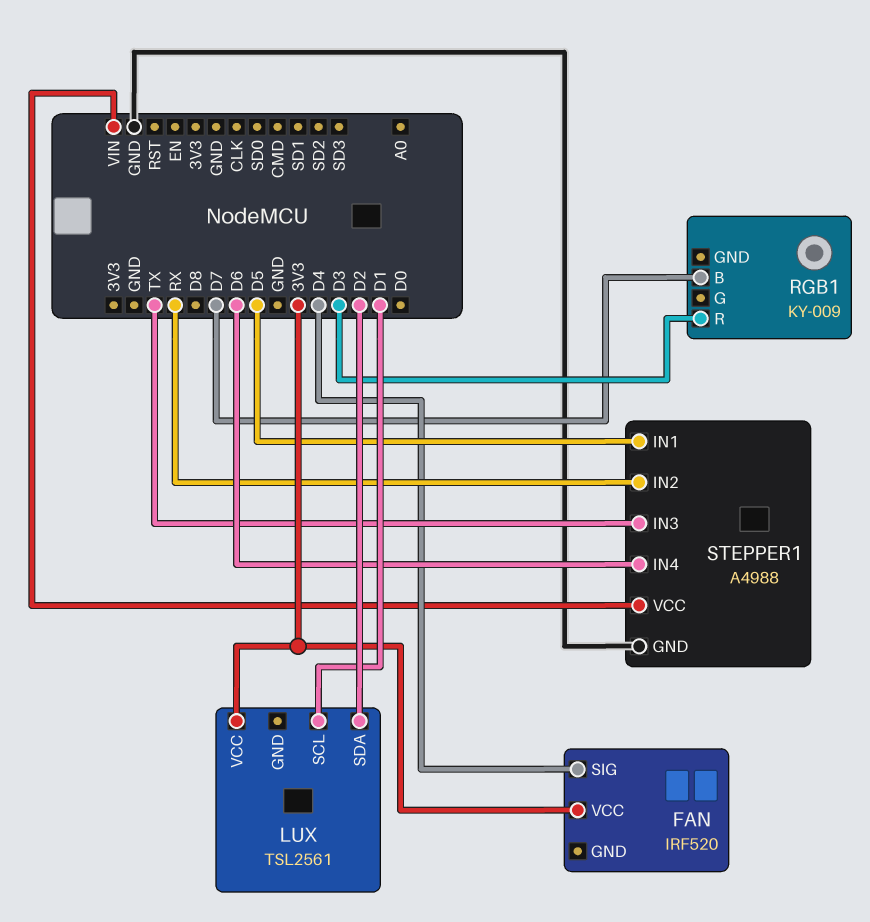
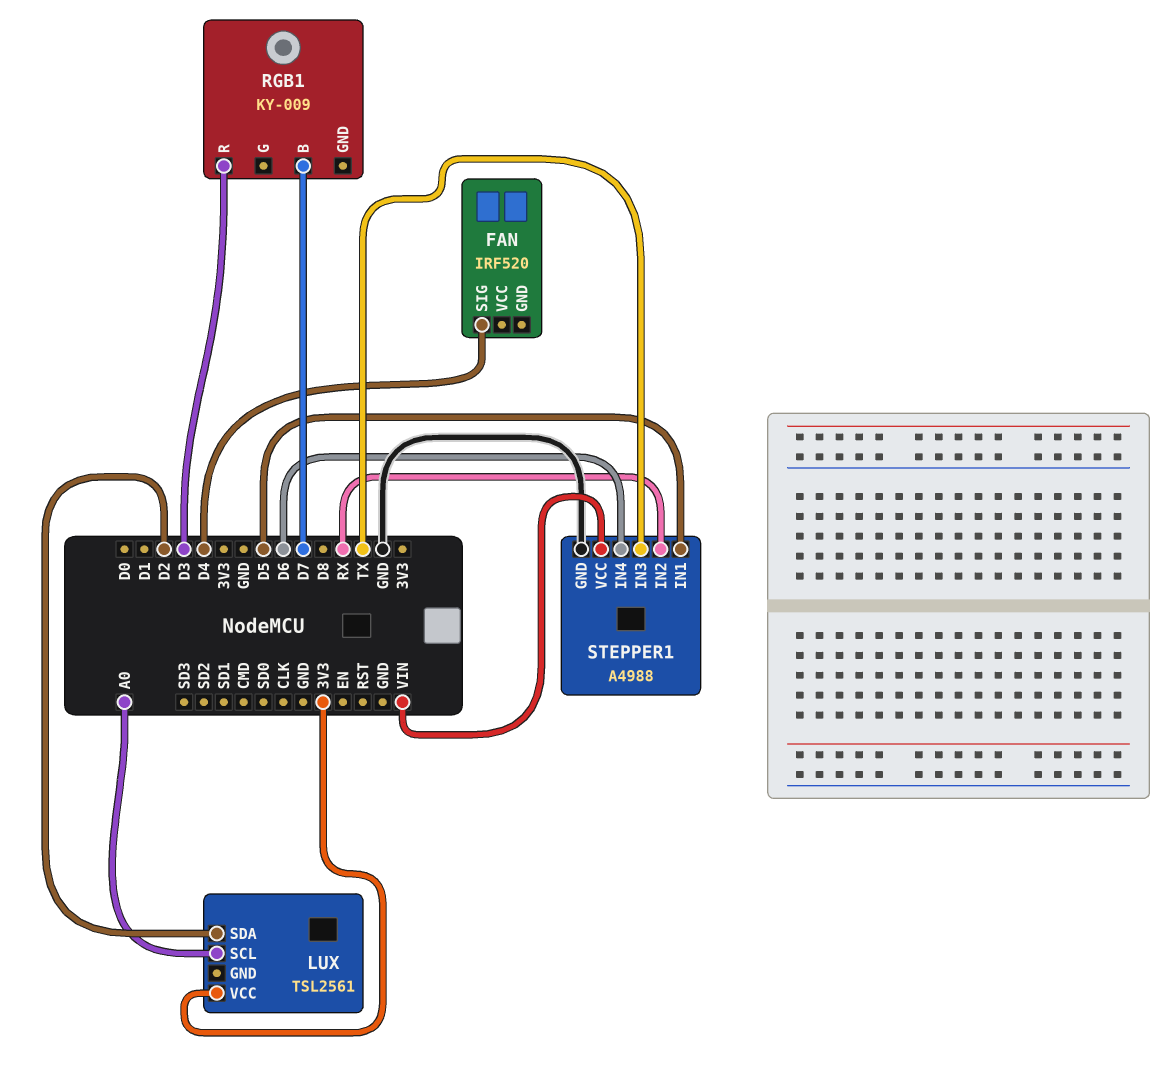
FAN pin VCC: 3V3 -> none
LUX pin SCL: D1 -> A0

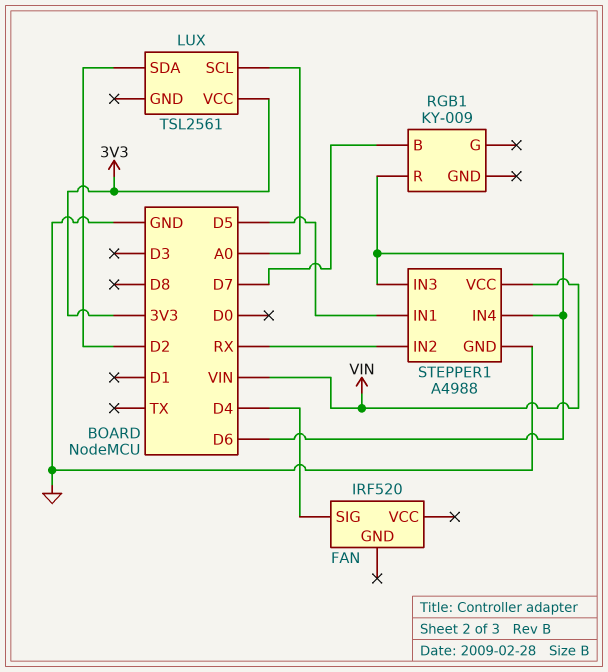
RGB1 pin R: D3 -> D6
STEPPER1 pin IN3: TX -> D6

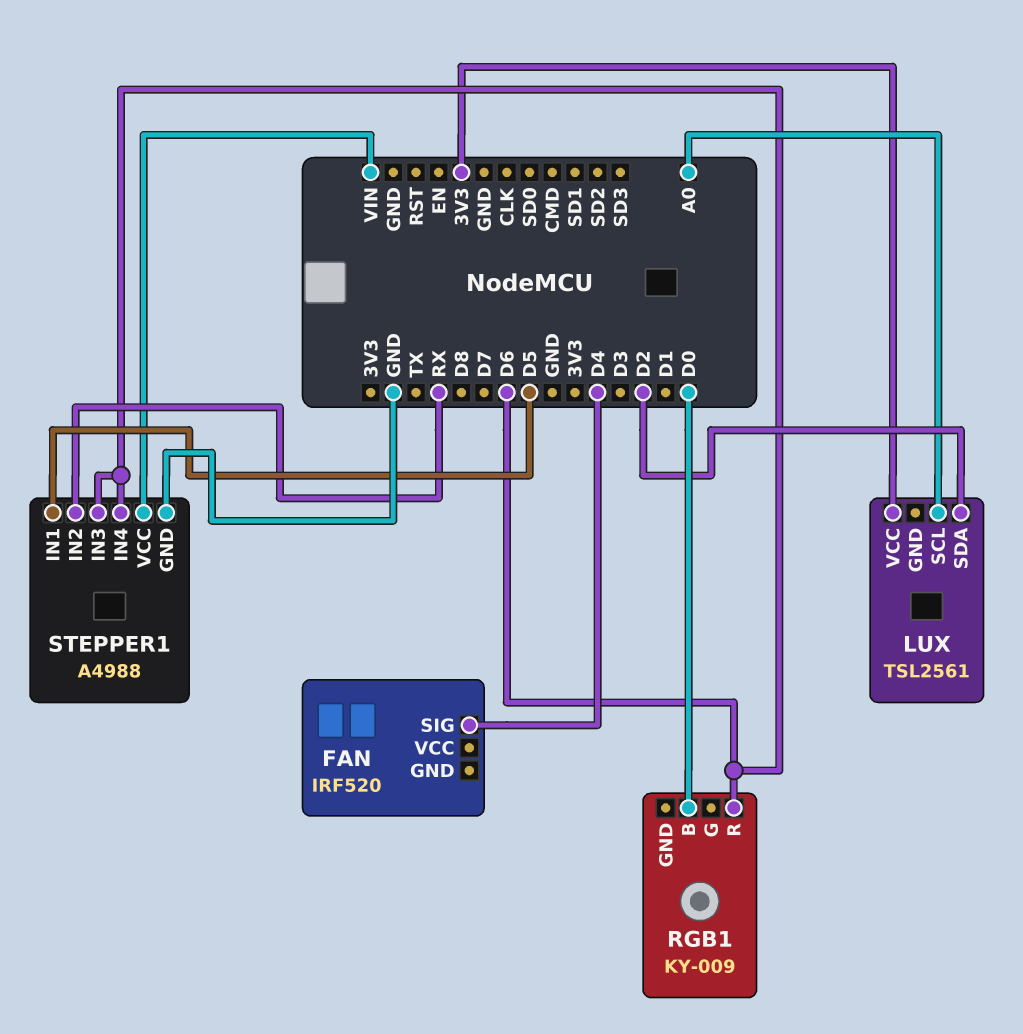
RGB1 pin B: D7 -> D0

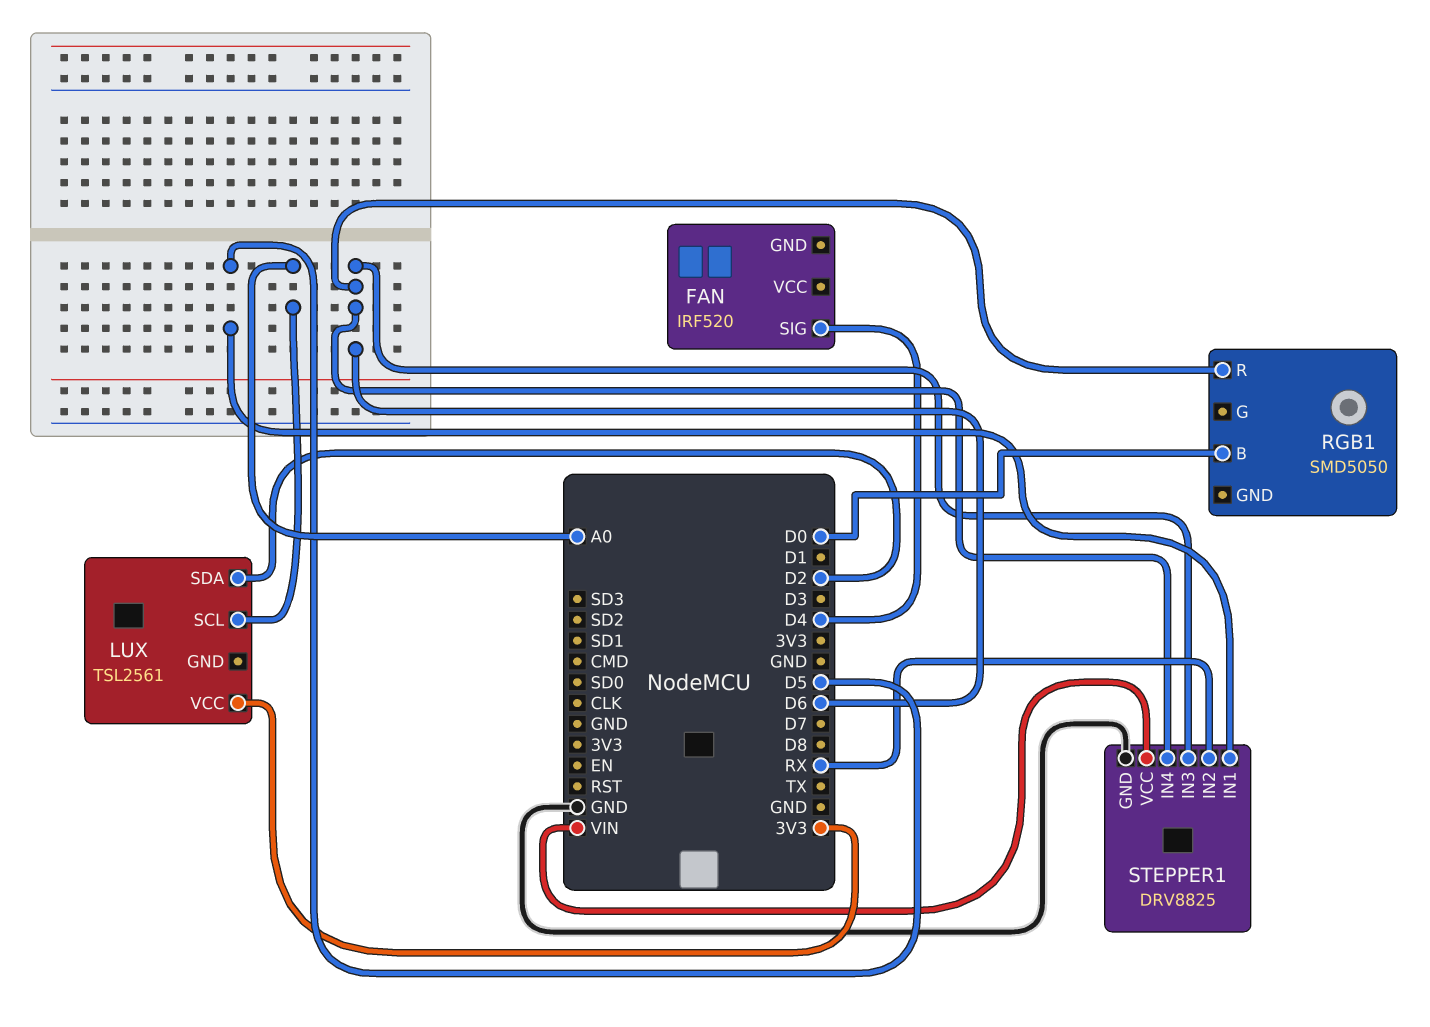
RGB1: KY-009 -> SMD5050
STEPPER1: A4988 -> DRV8825

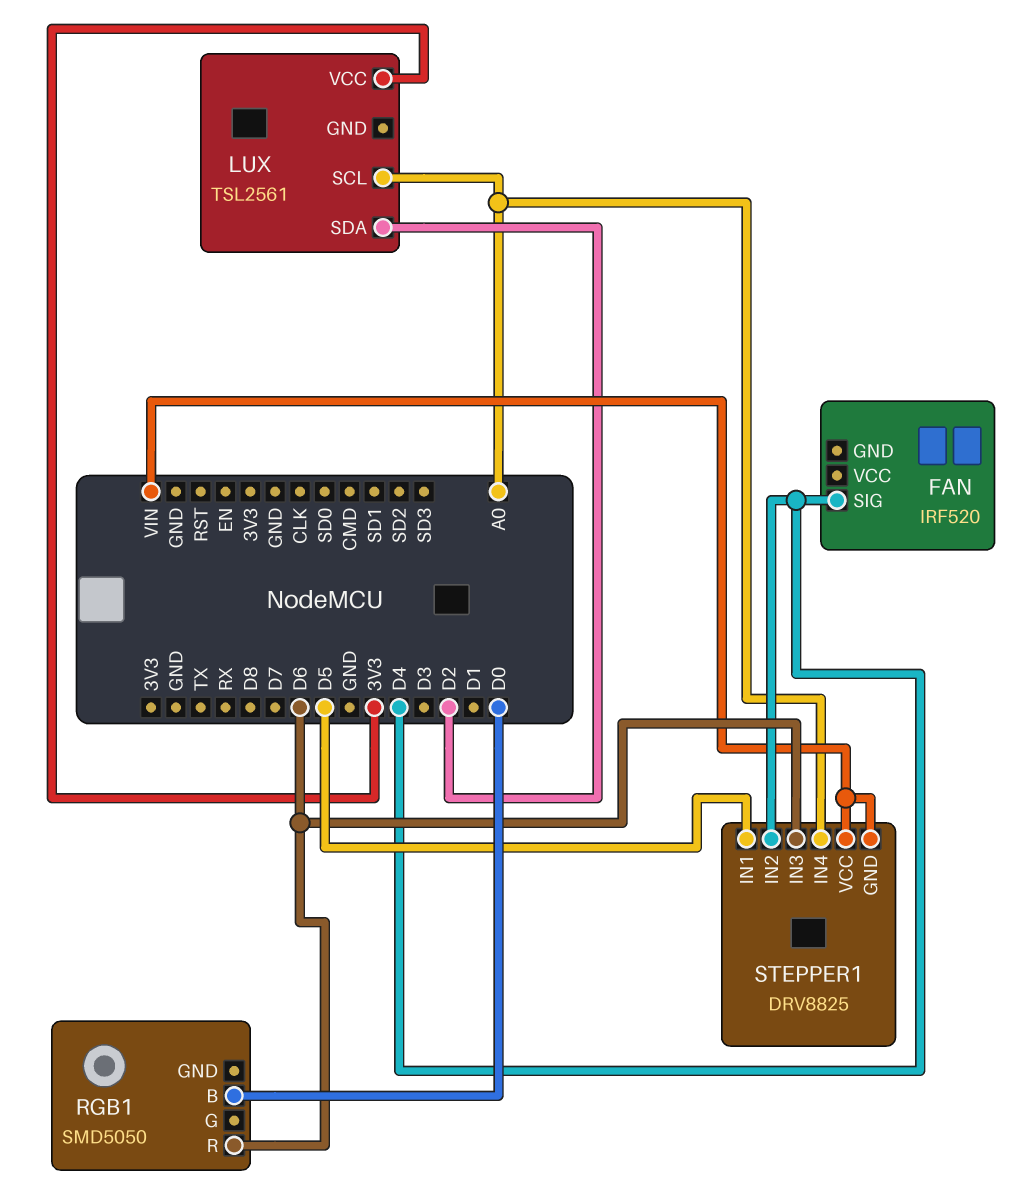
STEPPER1 pin GND: GND -> VIN
STEPPER1 pin IN2: RX -> D4
STEPPER1 pin IN4: D6 -> A0

